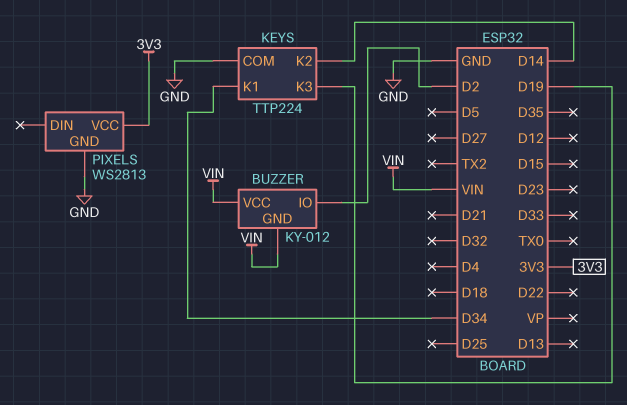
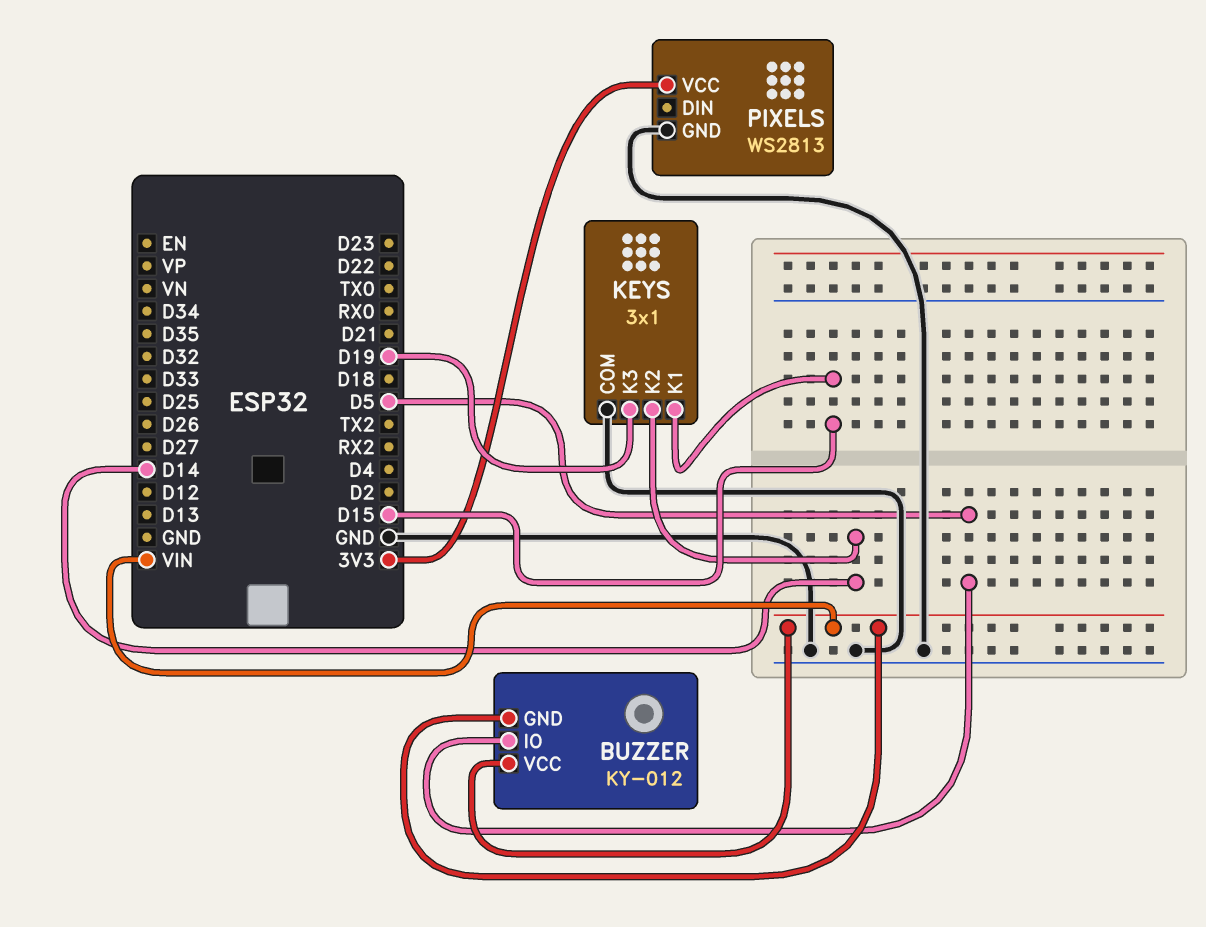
BUZZER pin IO: D2 -> D5
KEYS: TTP224 -> 3x1
KEYS pin K1: D34 -> D15

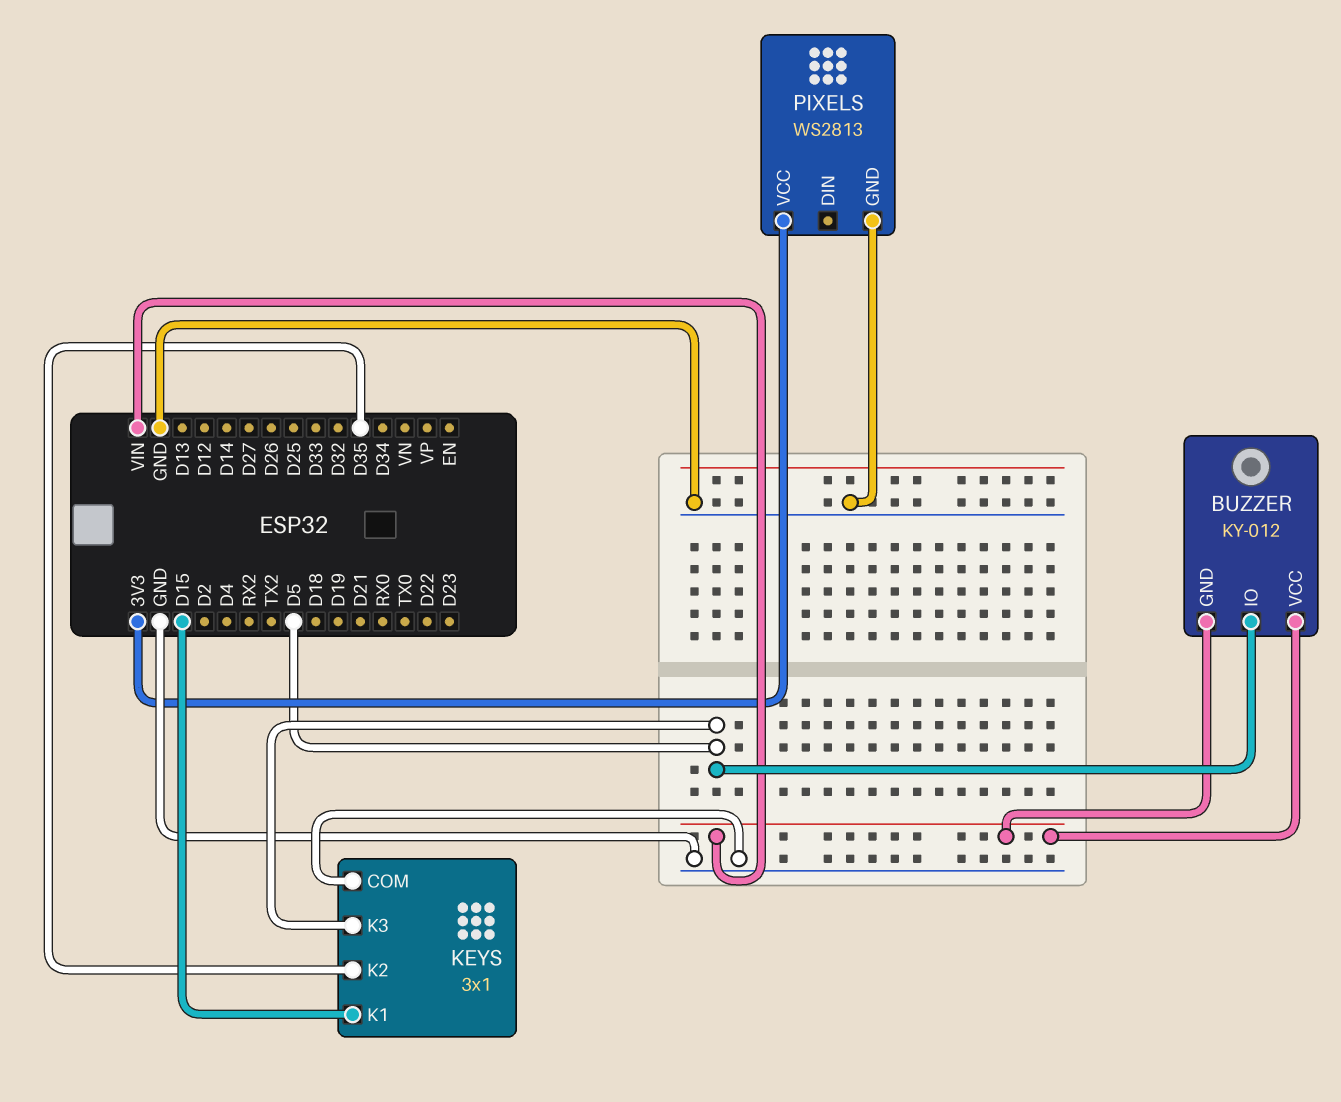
KEYS pin K2: D14 -> D35
KEYS pin K3: D19 -> D5

